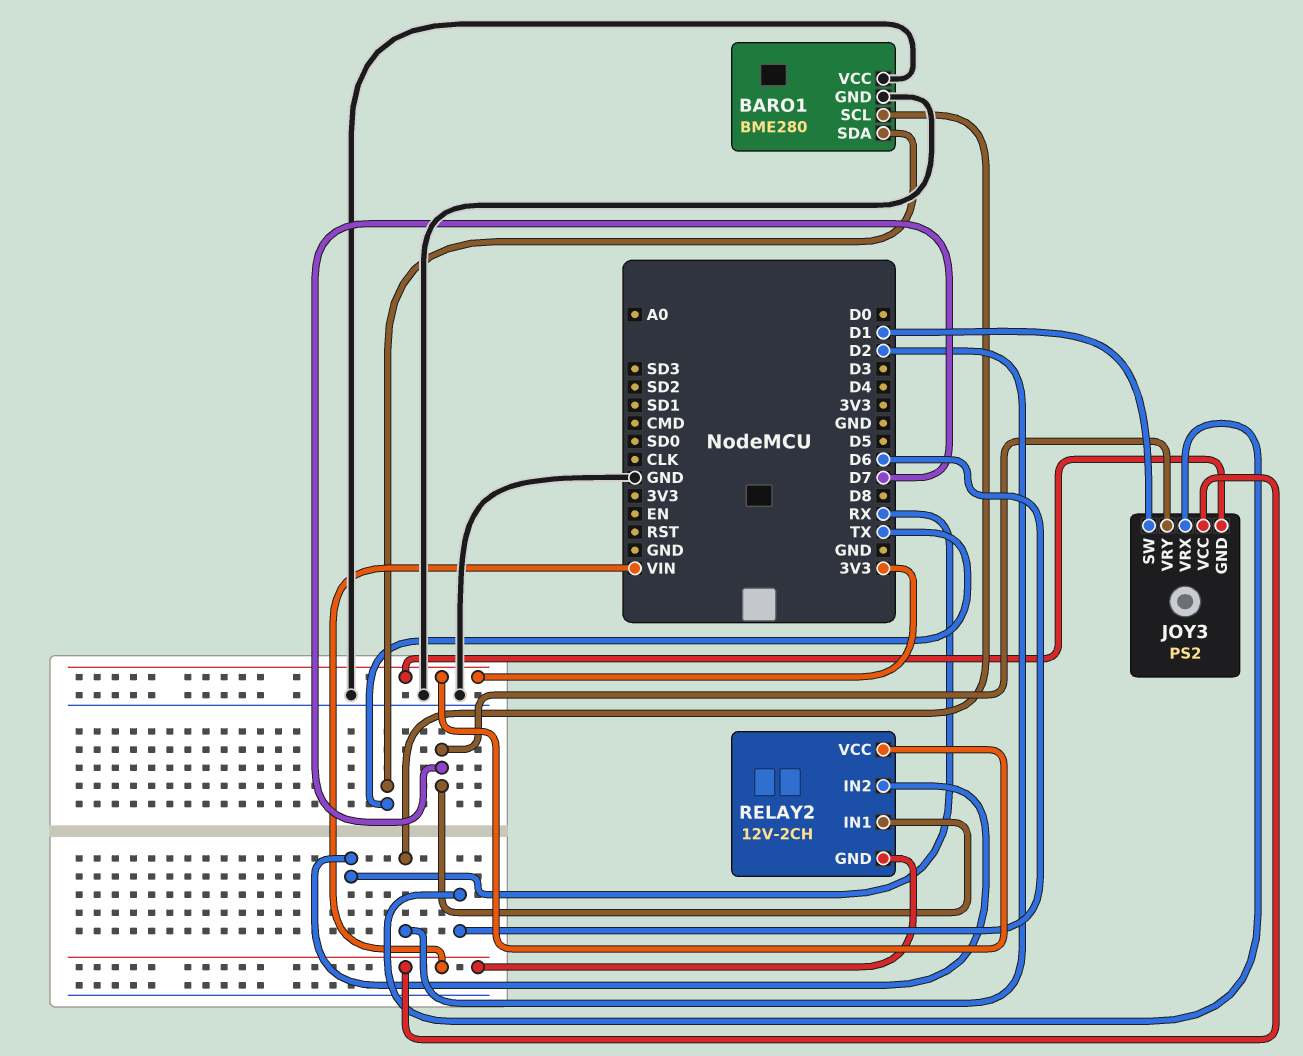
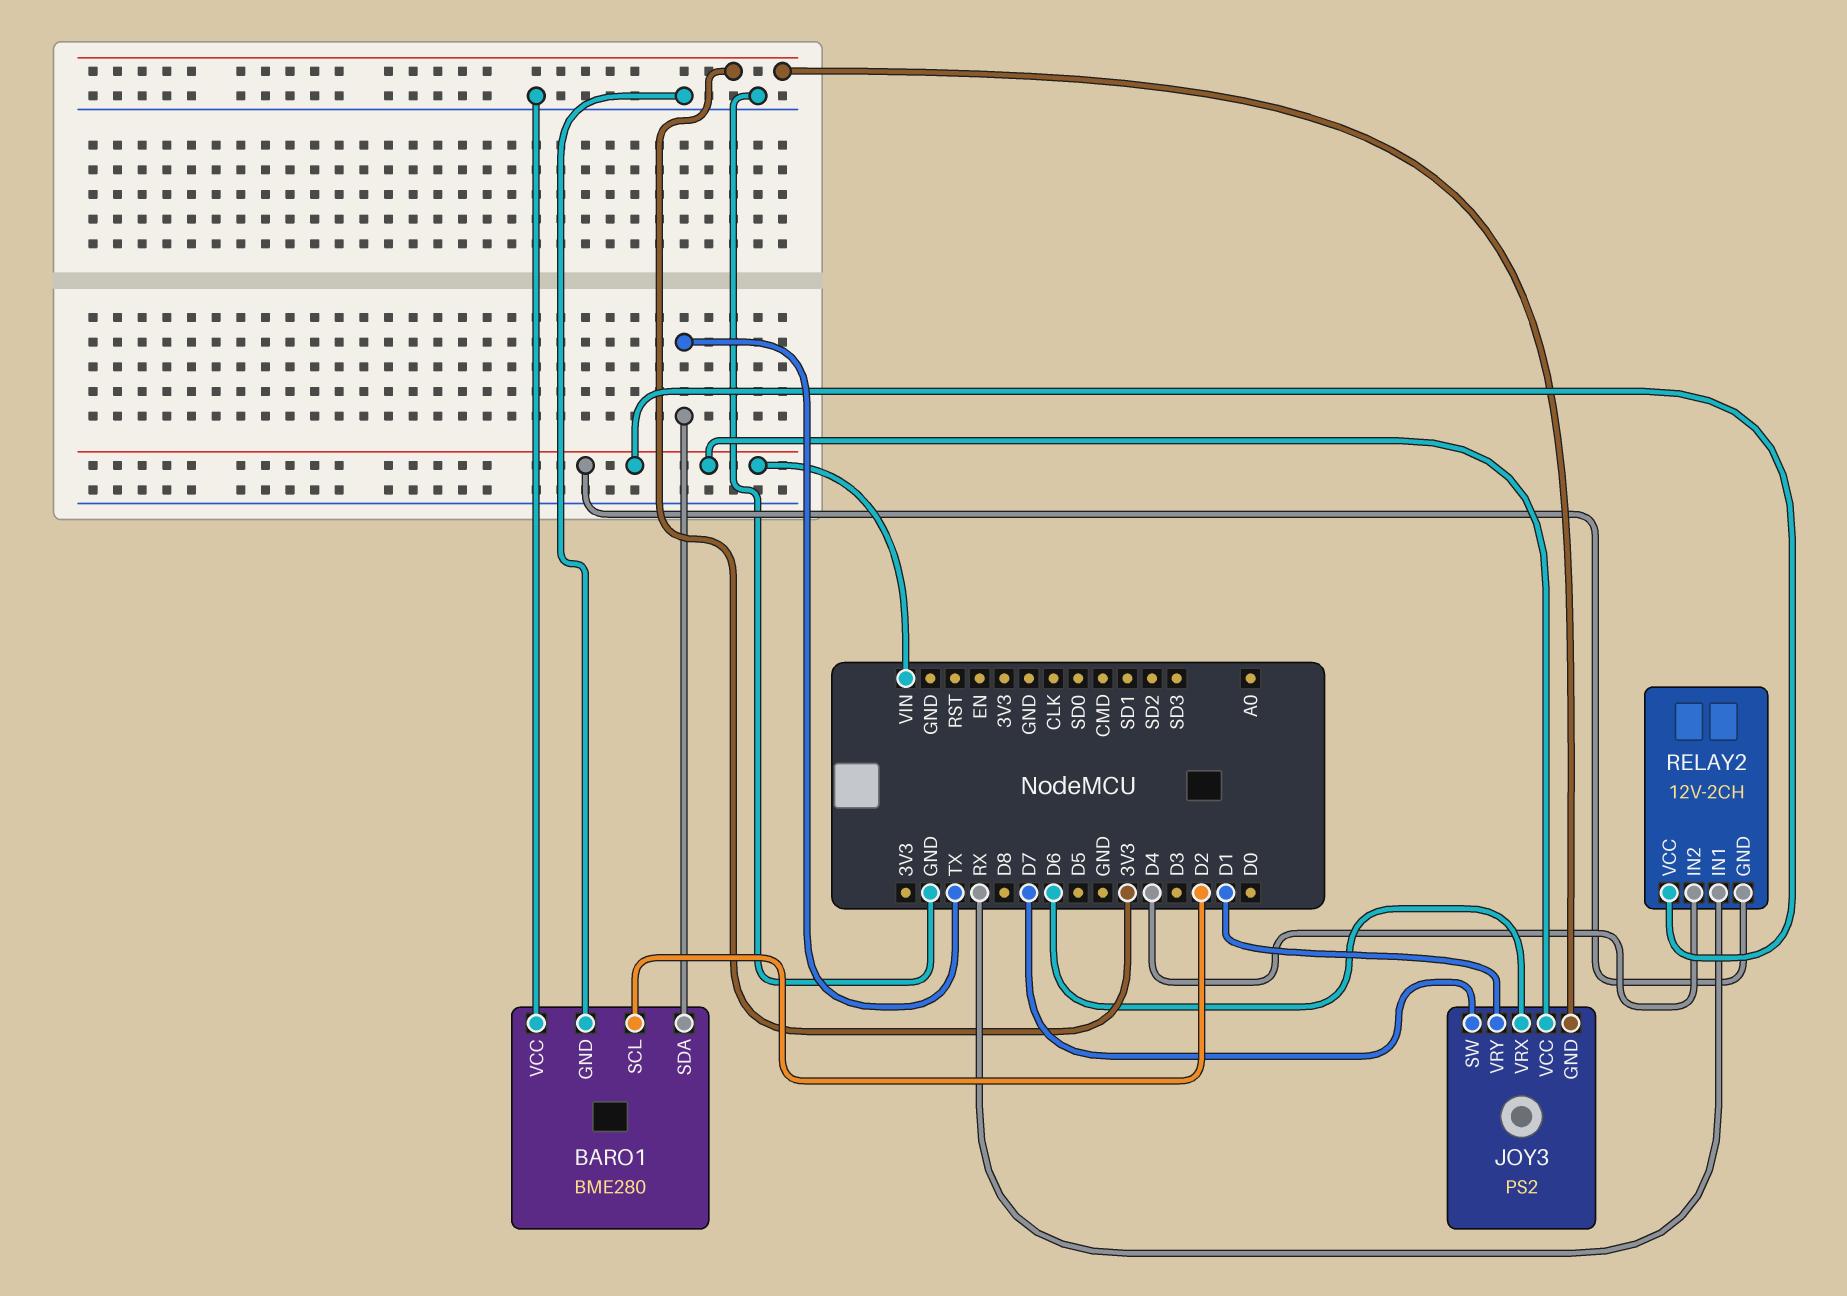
JOY3 pin SW: D1 -> D7
JOY3 pin VRY: D7 -> D1
RELAY2 pin IN1: D7 -> RX
RELAY2 pin IN2: RX -> D4
RELAY2 pin VCC: 3V3 -> VIN

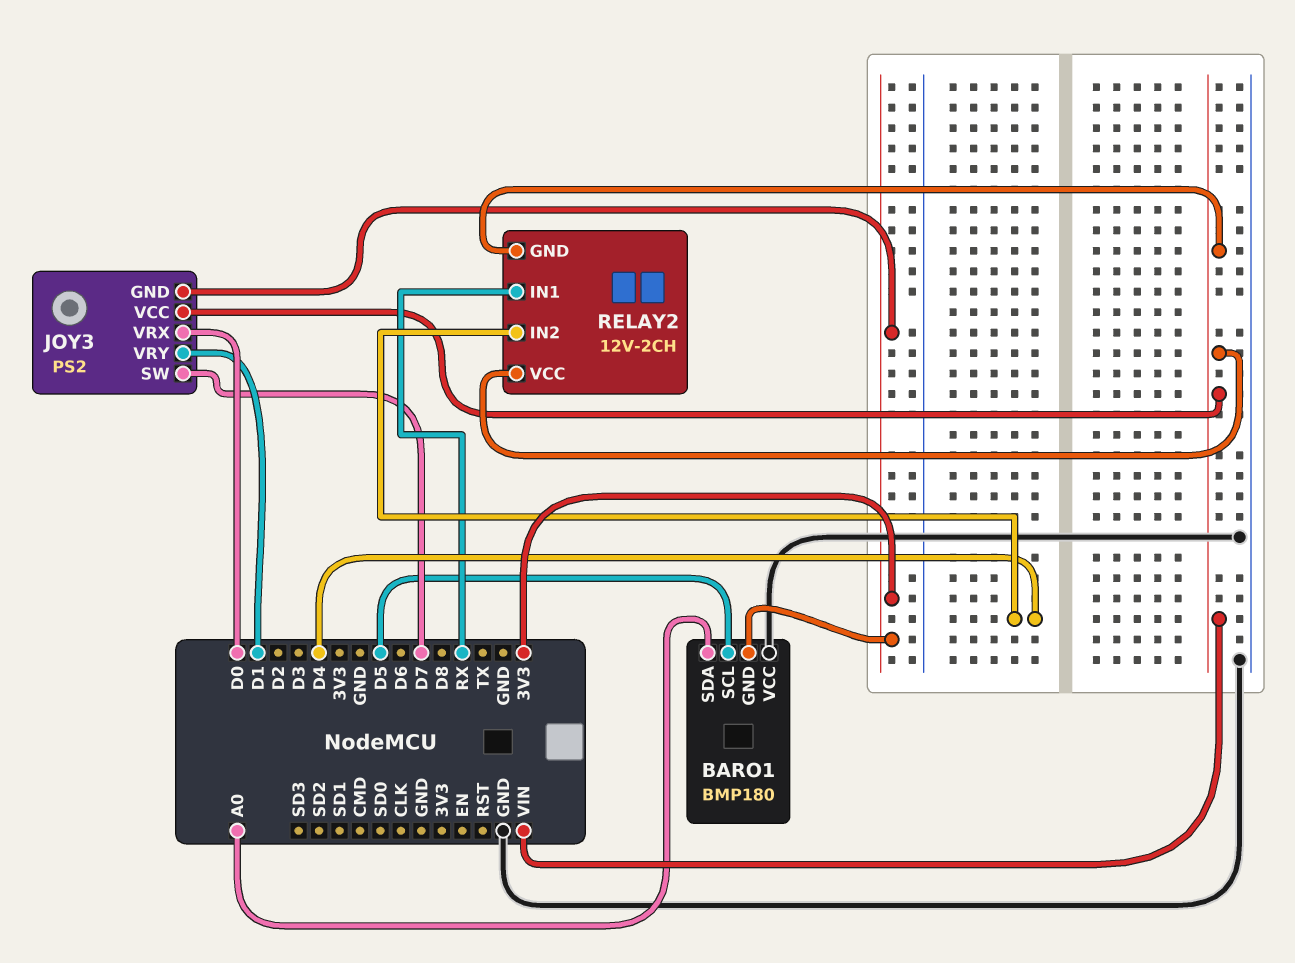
BARO1: BME280 -> BMP180
BARO1 pin GND: GND -> 3V3
BARO1 pin SCL: D2 -> D5
BARO1 pin SDA: TX -> A0
JOY3 pin VRX: D6 -> D0

